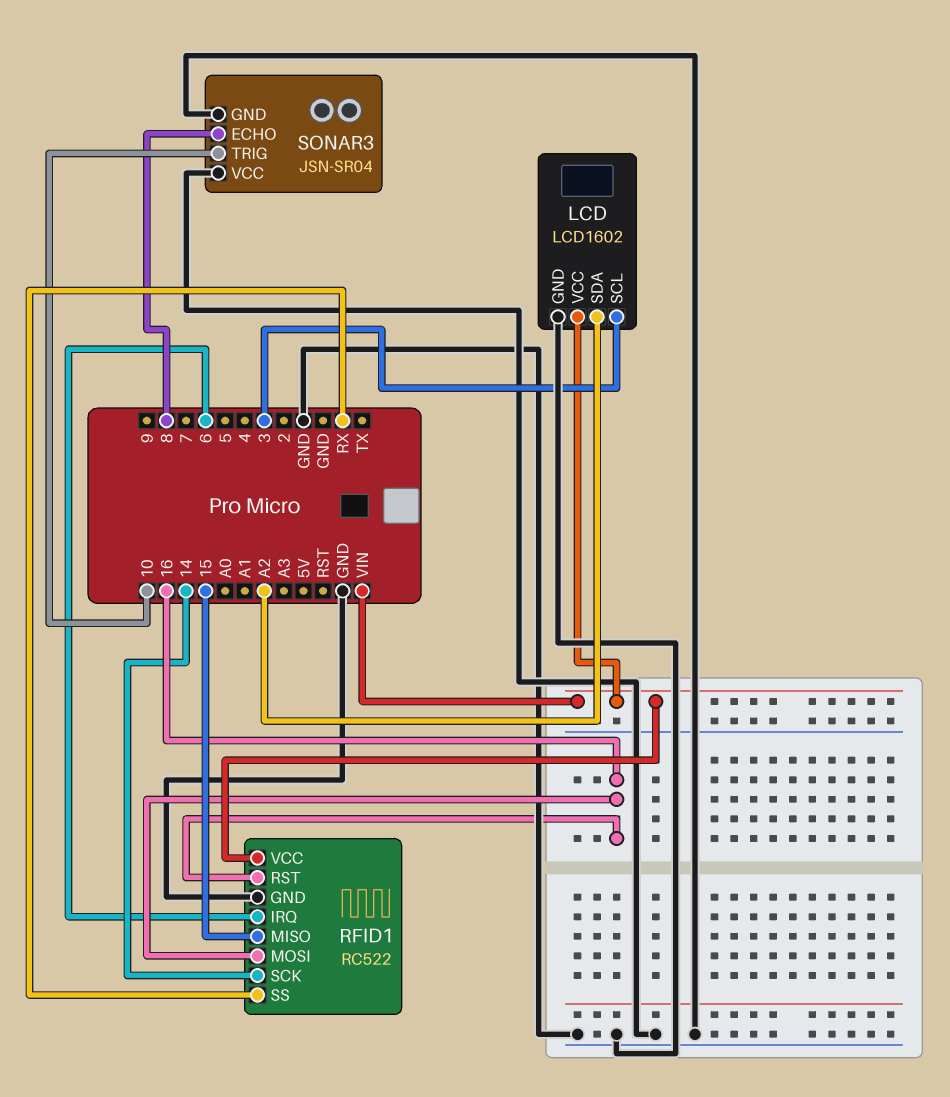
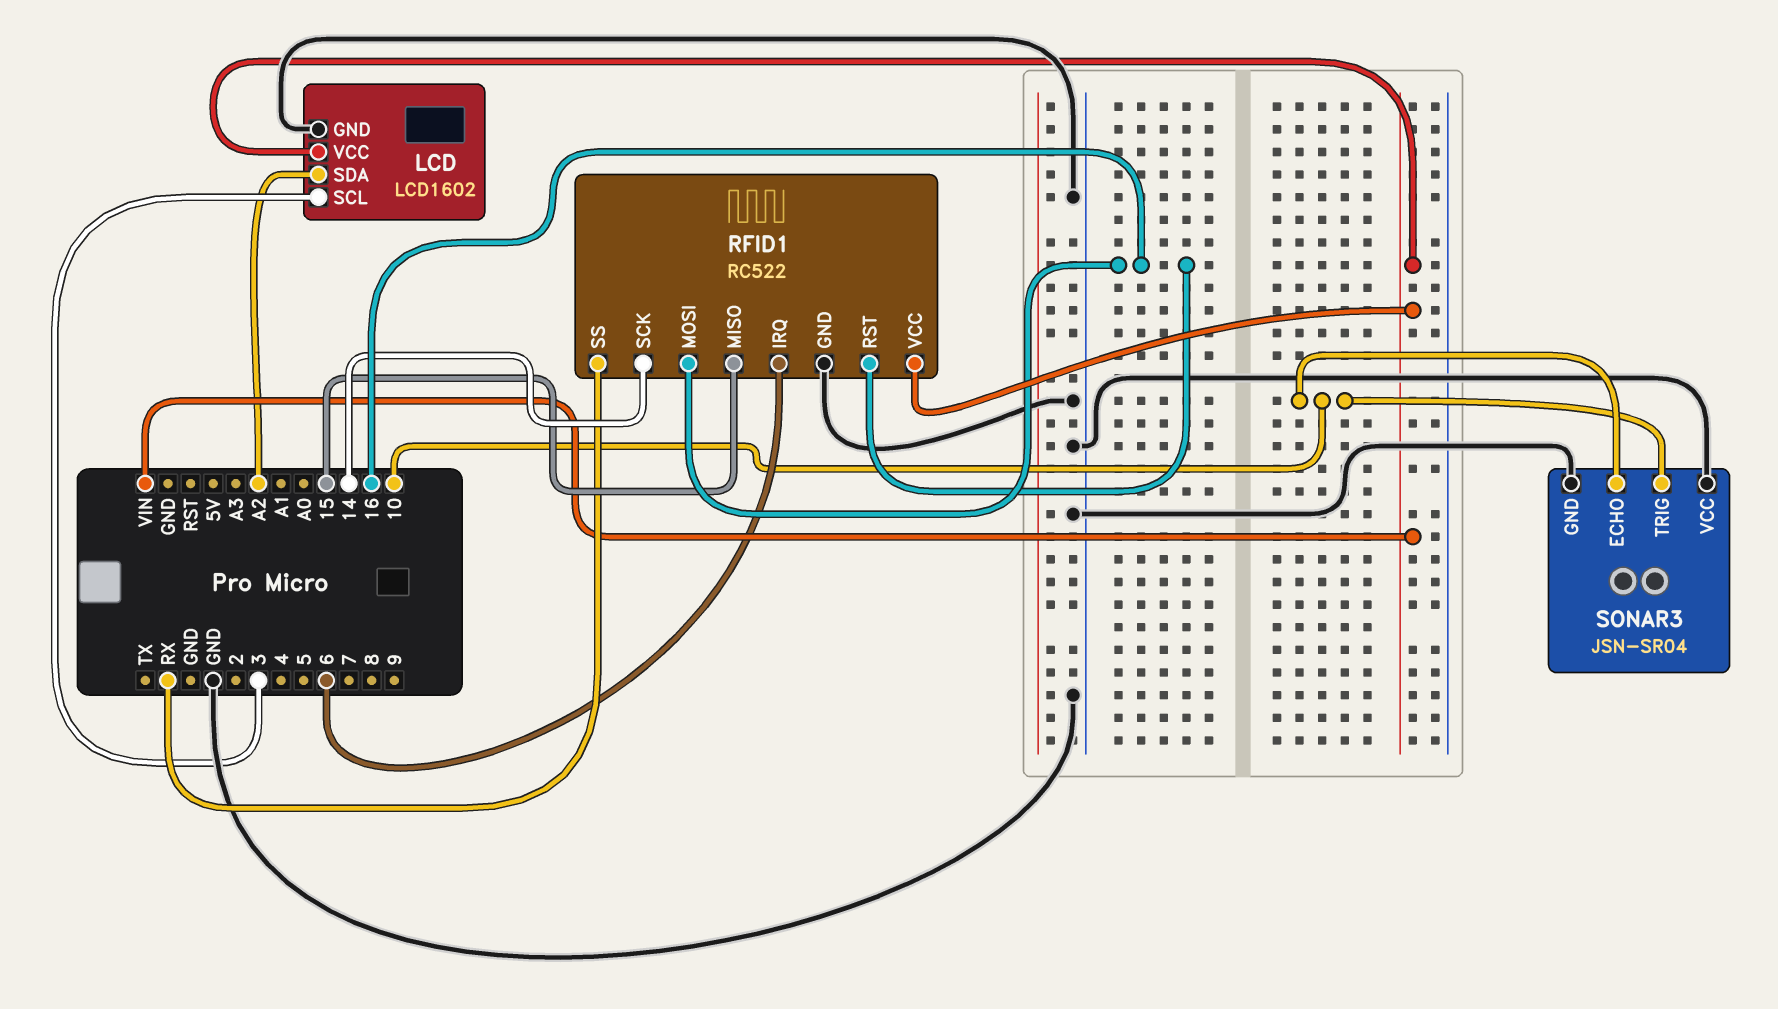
SONAR3 pin ECHO: 8 -> 10

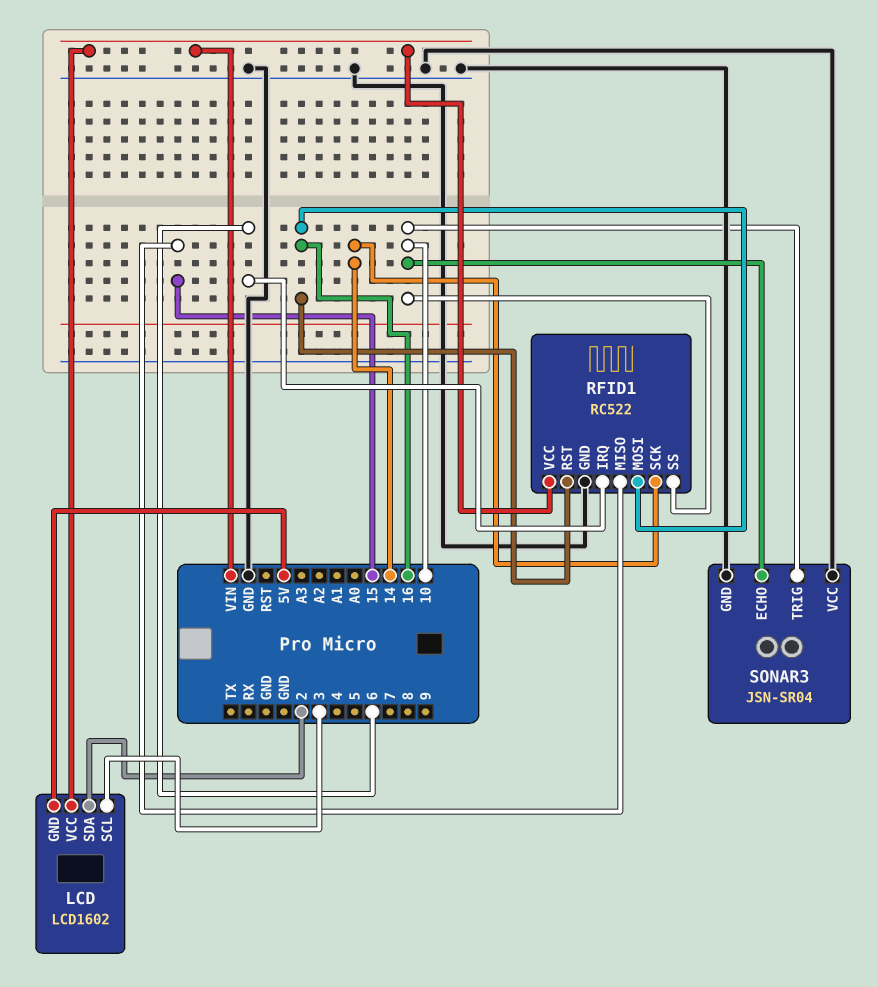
LCD pin GND: GND -> 5V
LCD pin SDA: A2 -> 2
RFID1 pin SS: RX -> 10

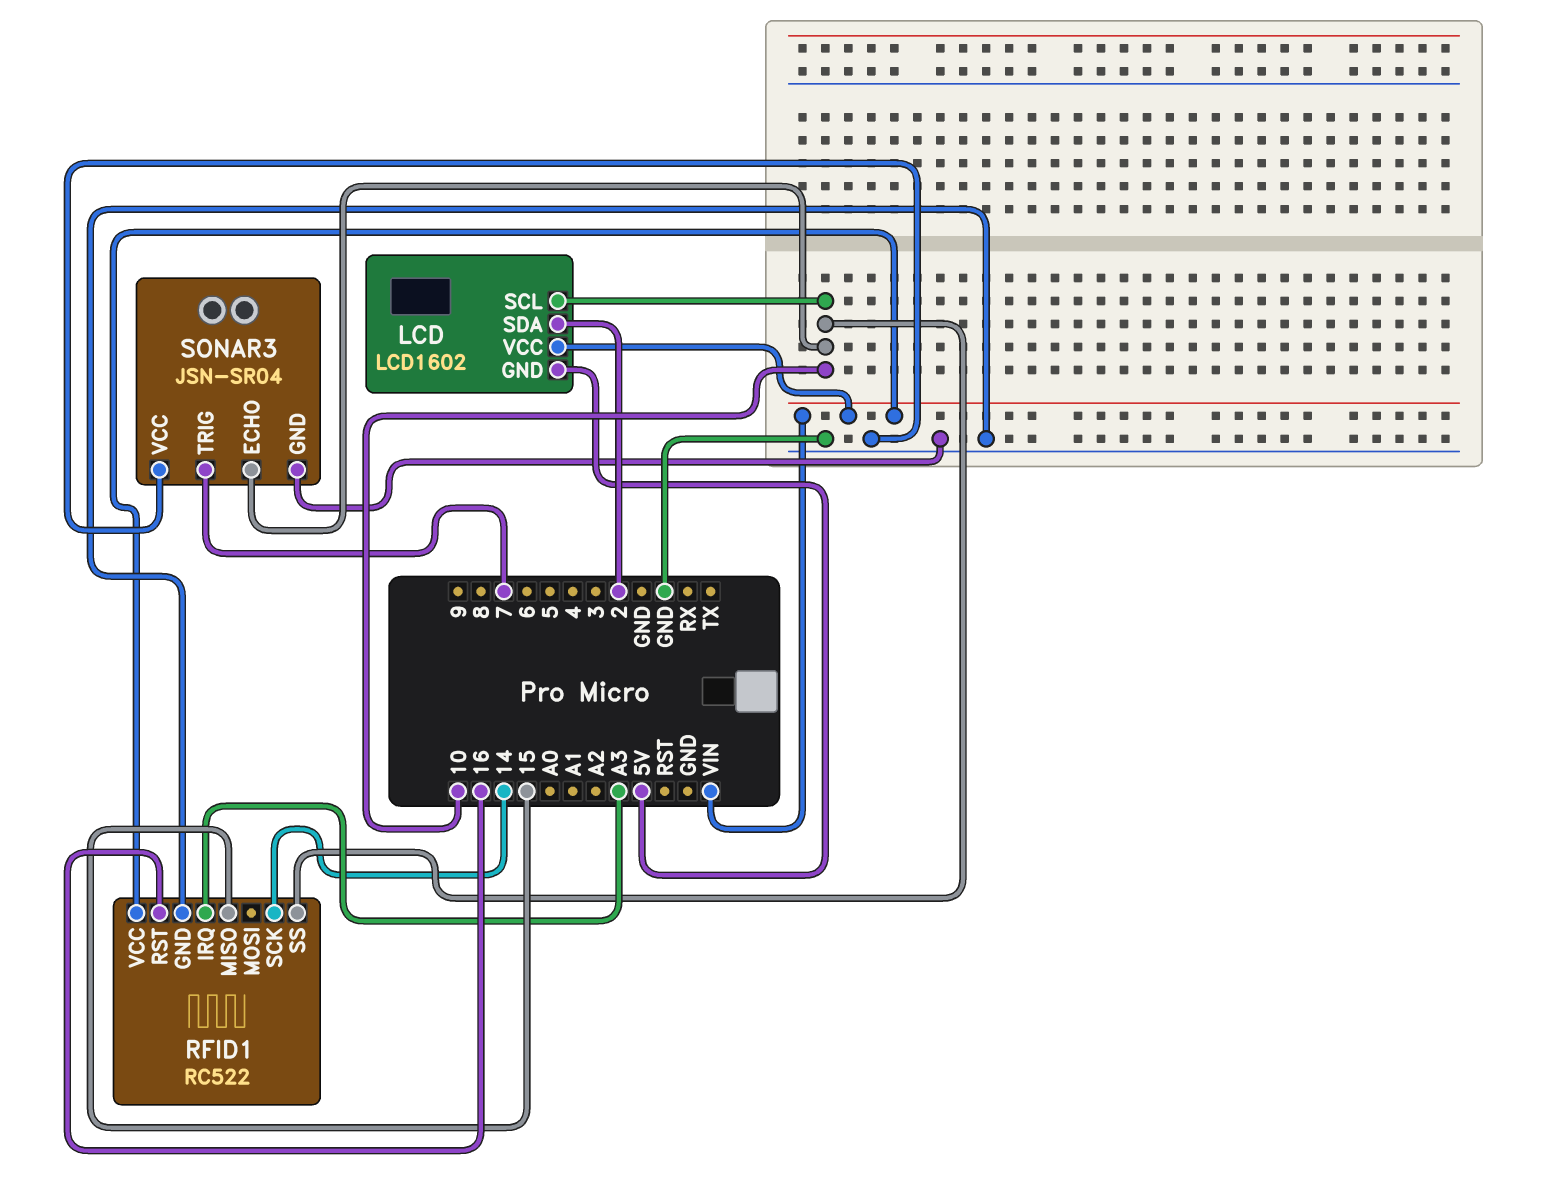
LCD pin SCL: 3 -> 10
RFID1 pin IRQ: 6 -> A3
RFID1 pin MOSI: 16 -> none
SONAR3 pin TRIG: 10 -> 7

